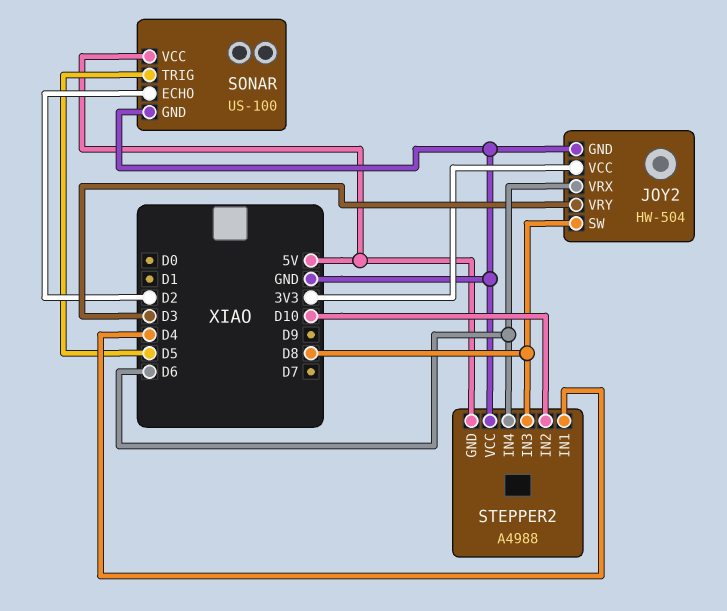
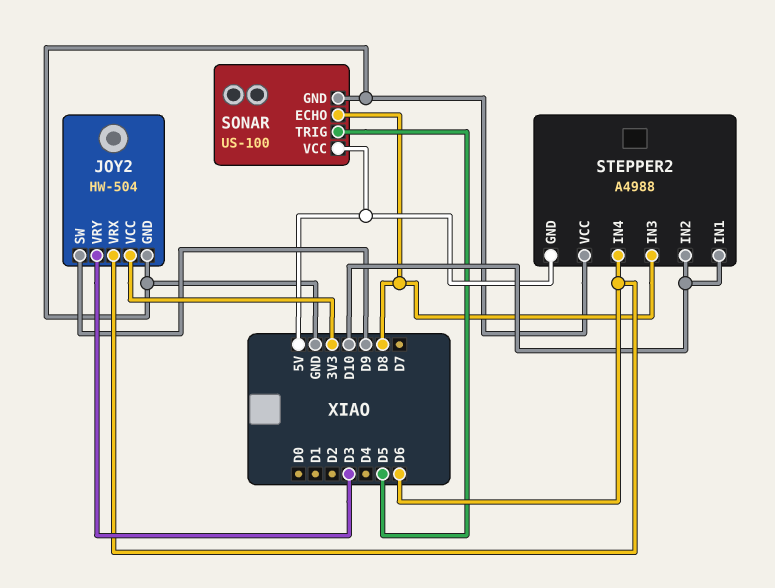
JOY2 pin SW: D8 -> D9
SONAR pin ECHO: D2 -> D8
STEPPER2 pin IN1: D4 -> D10

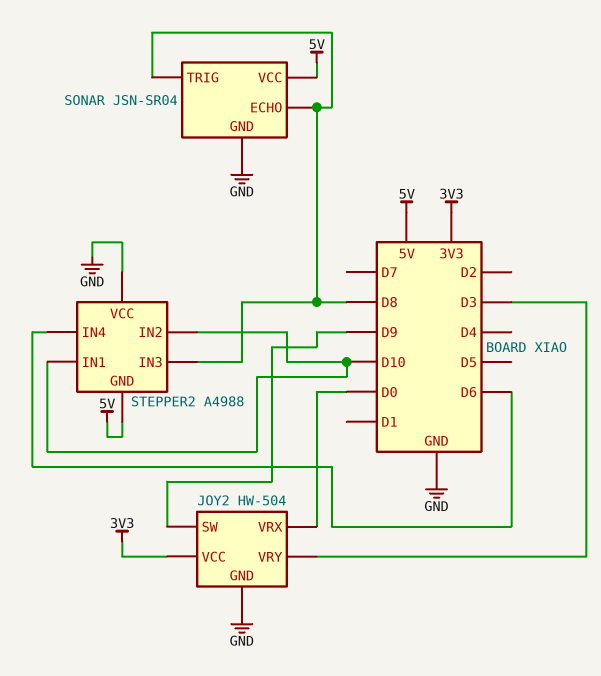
JOY2 pin VRX: D6 -> D0
SONAR: US-100 -> JSN-SR04
SONAR pin TRIG: D5 -> D8

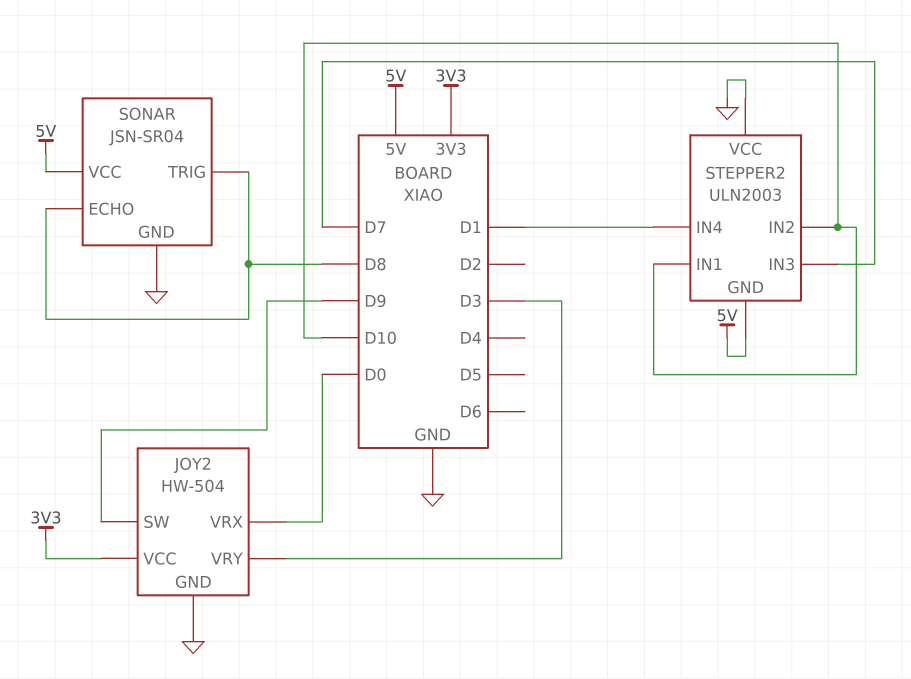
STEPPER2: A4988 -> ULN2003
STEPPER2 pin IN3: D8 -> D7
STEPPER2 pin IN4: D6 -> D1

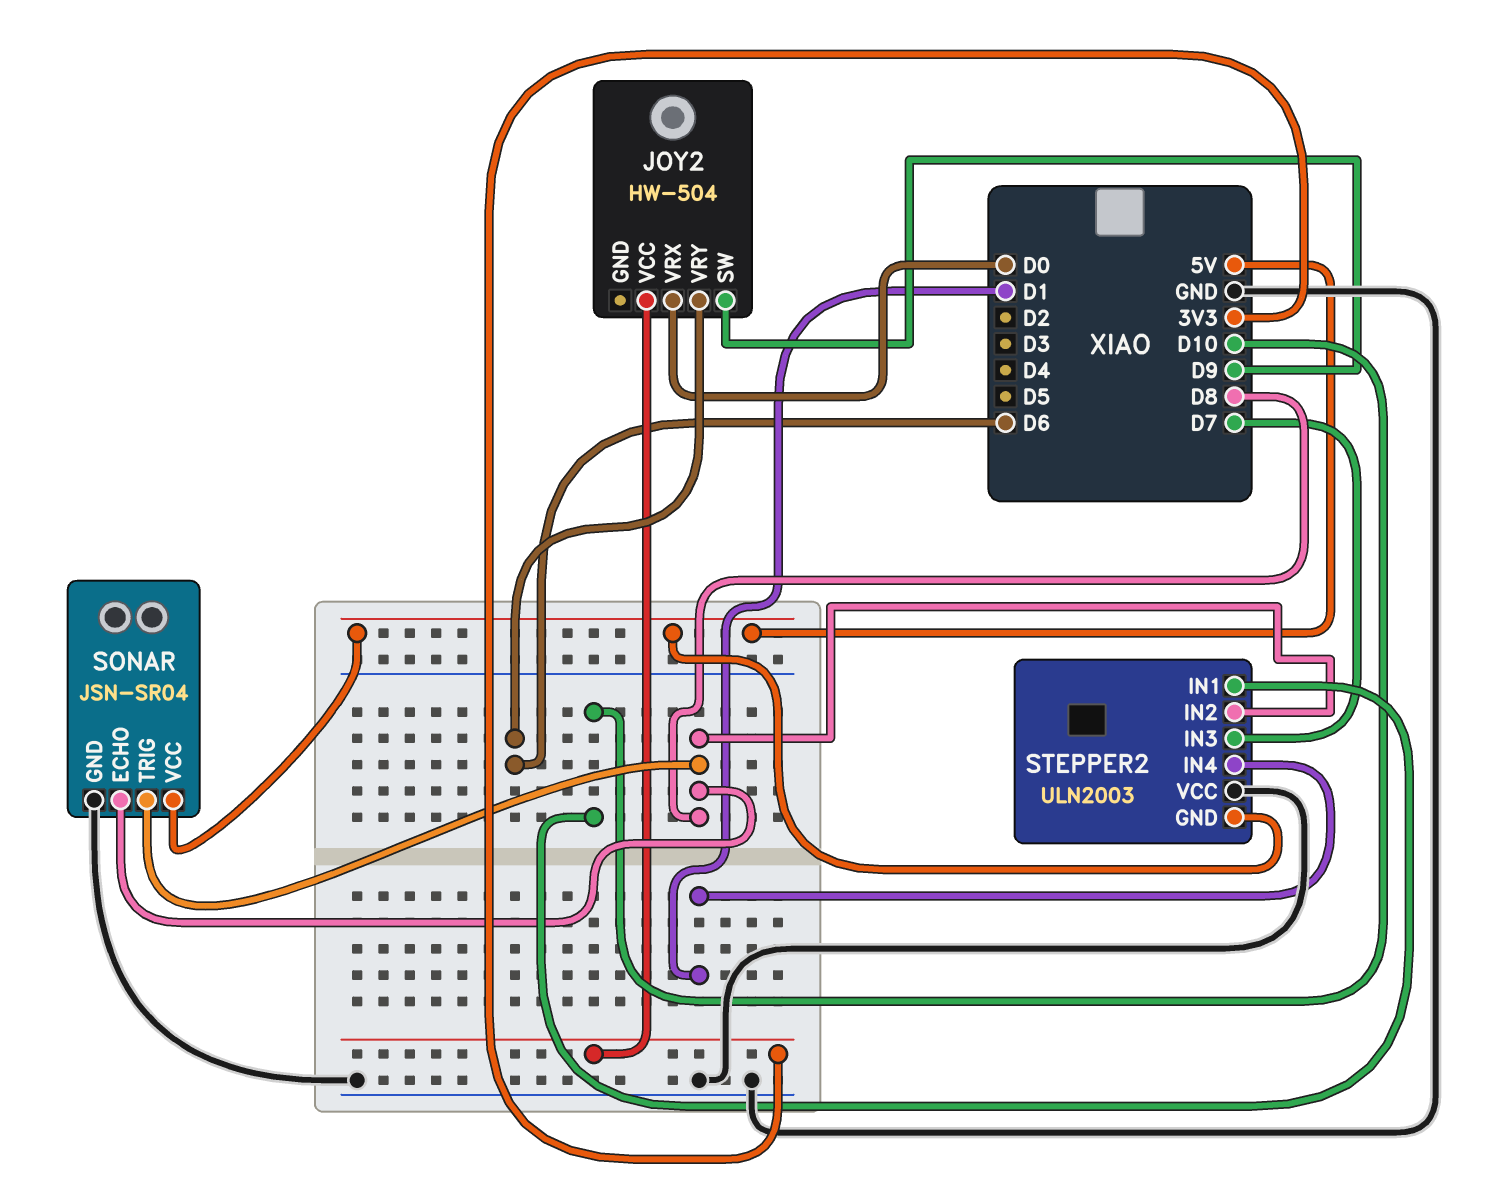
JOY2 pin GND: GND -> none
JOY2 pin VRY: D3 -> D6
STEPPER2 pin IN2: D10 -> D8

